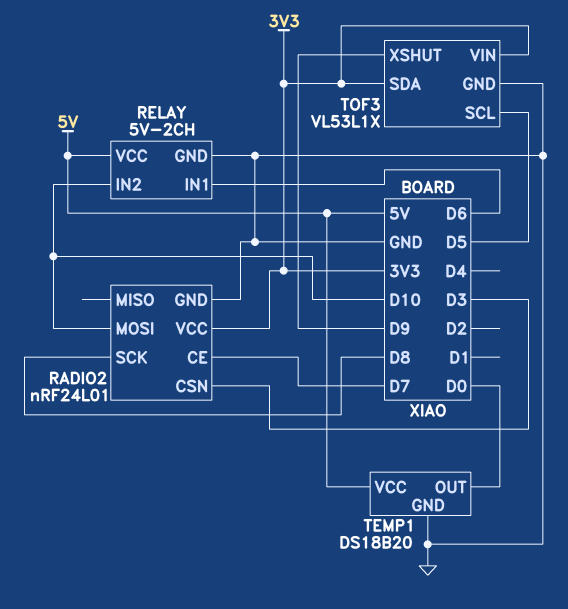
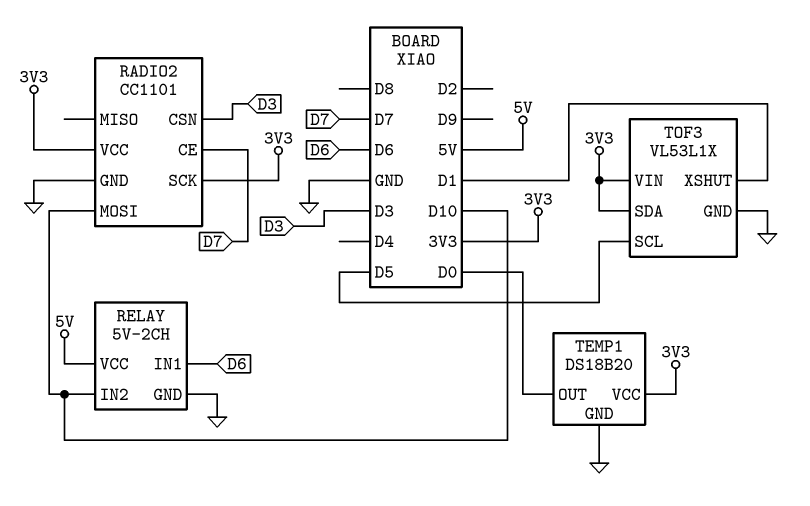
RADIO2: nRF24L01 -> CC1101
RADIO2 pin SCK: D8 -> 3V3
TEMP1 pin VCC: 5V -> 3V3
TOF3 pin XSHUT: D9 -> D1

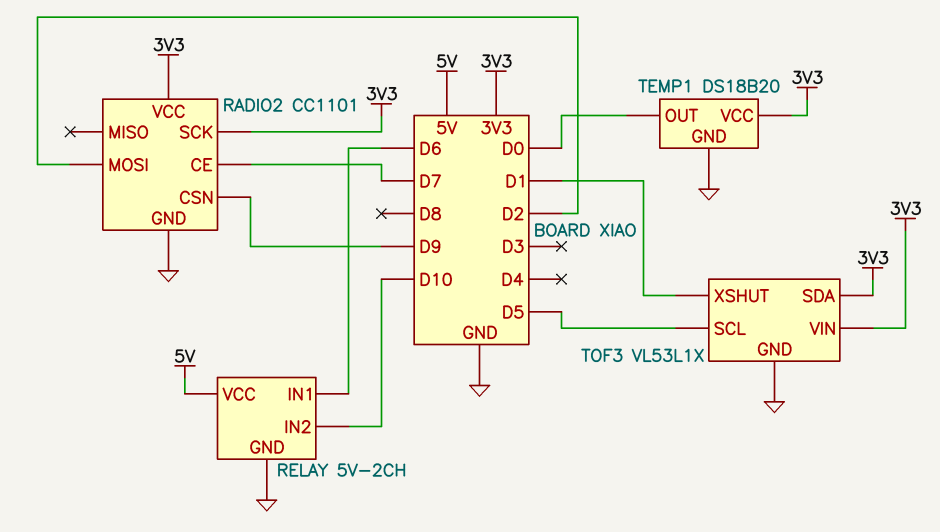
RADIO2 pin CSN: D3 -> D9
RADIO2 pin MOSI: D10 -> D2

